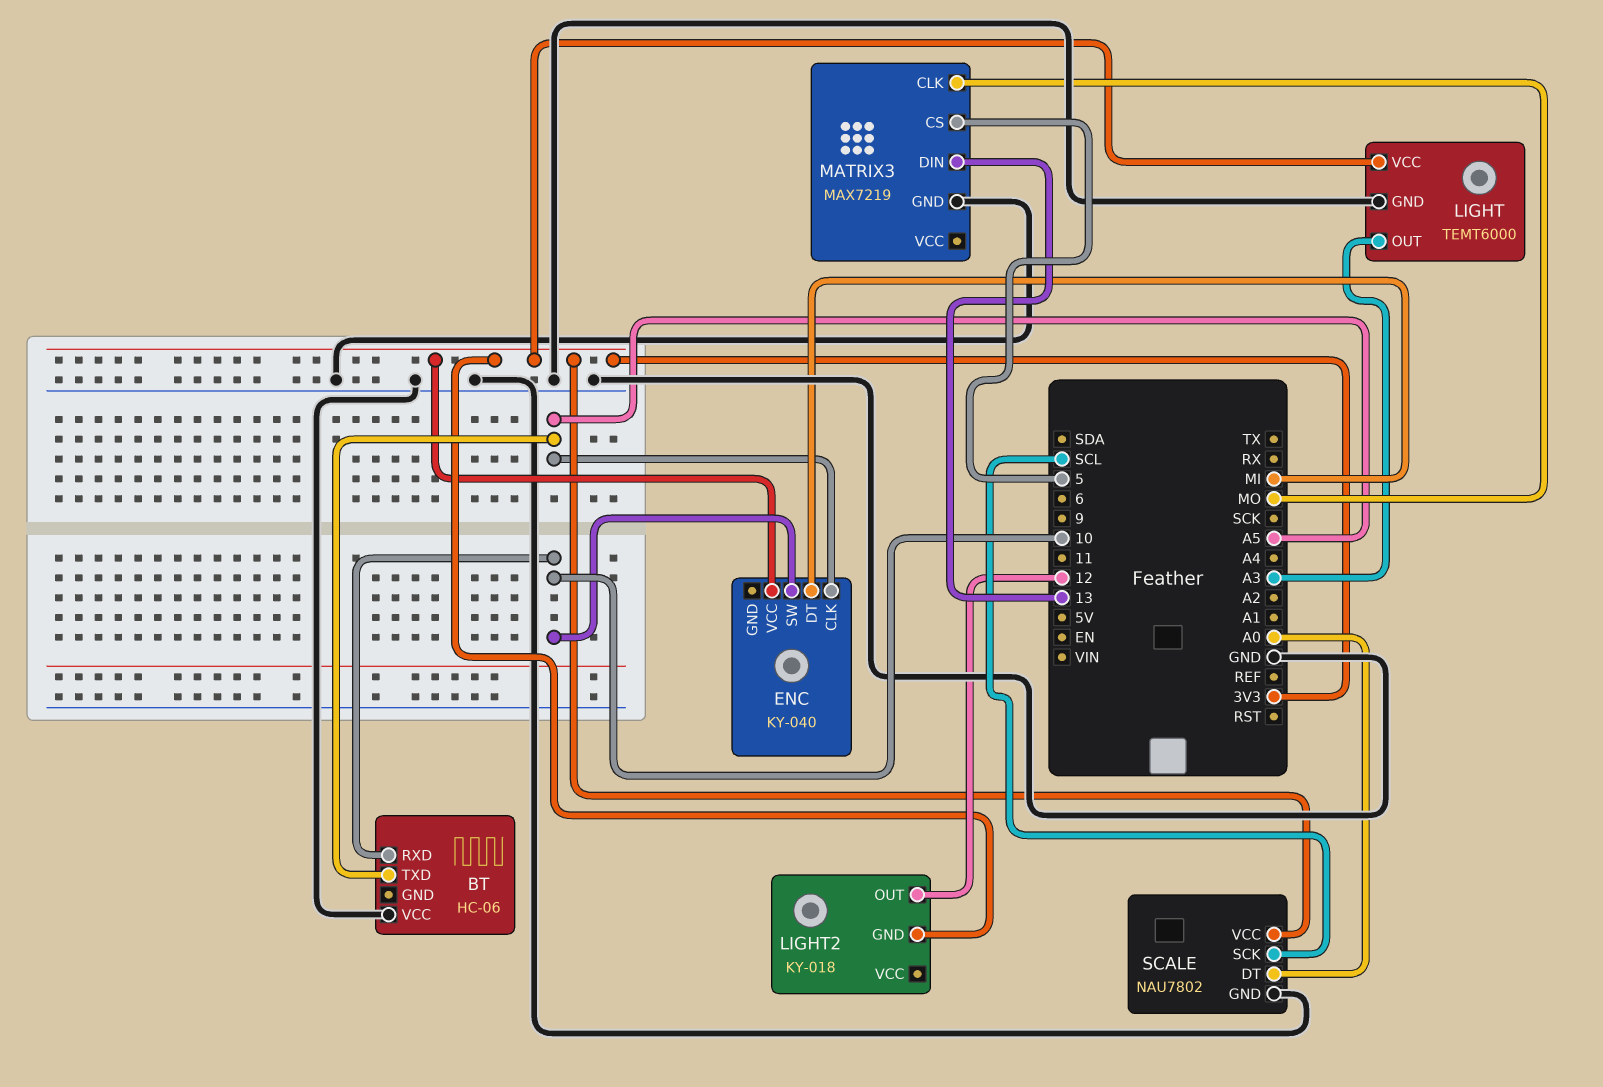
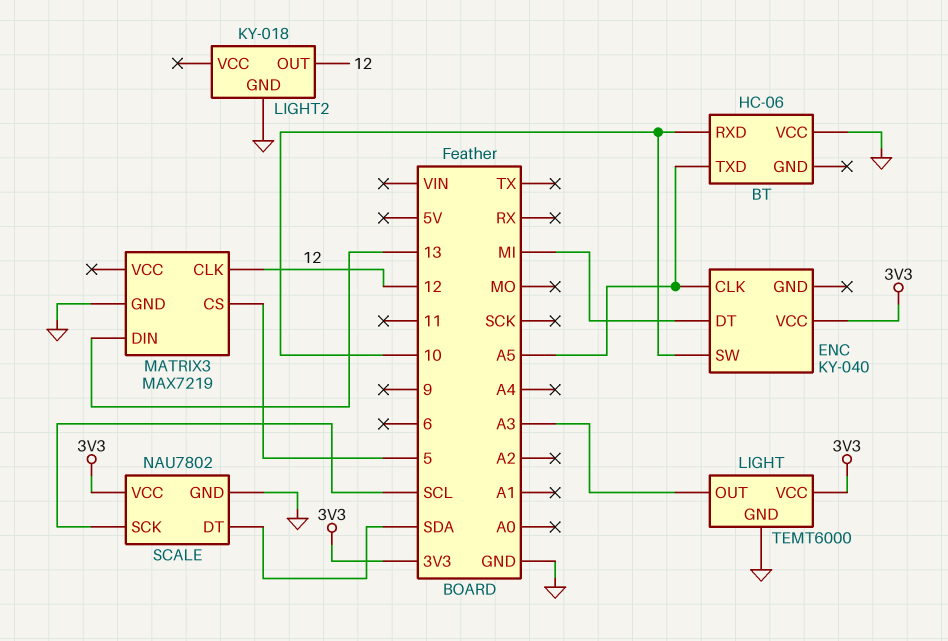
LIGHT2 pin GND: 3V3 -> GND
MATRIX3 pin CLK: MO -> 12
SCALE pin DT: A0 -> SDA

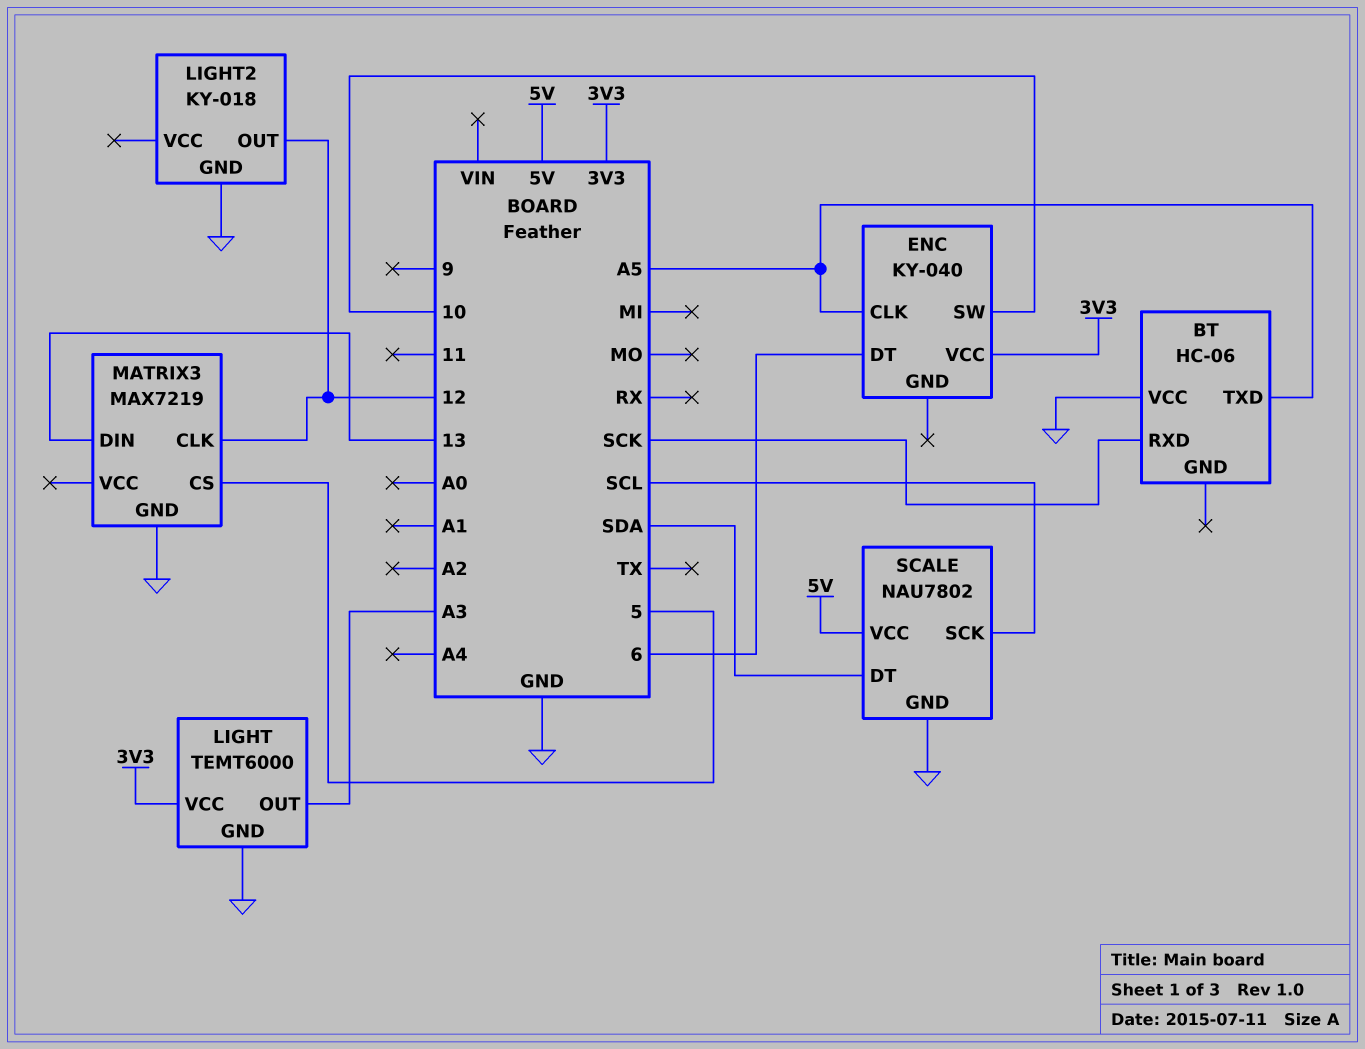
BT pin RXD: 10 -> SCK
ENC pin DT: MI -> 6
SCALE pin VCC: 3V3 -> 5V

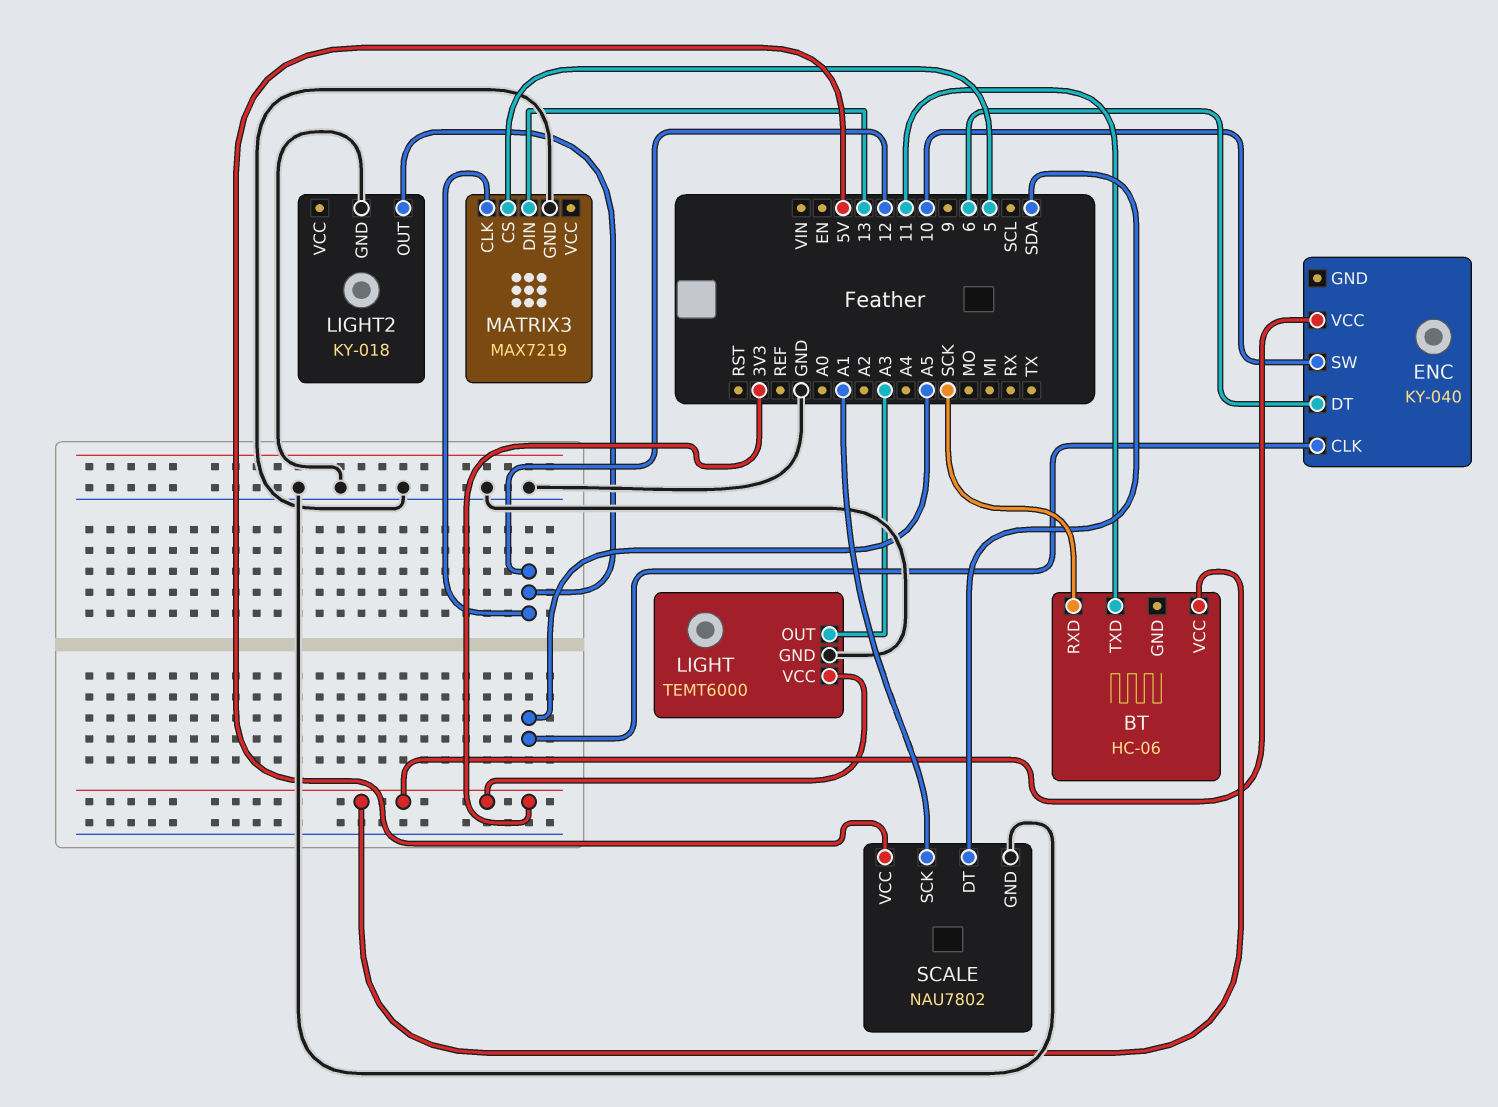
BT pin TXD: A5 -> 11
BT pin VCC: GND -> 3V3
SCALE pin SCK: SCL -> A1

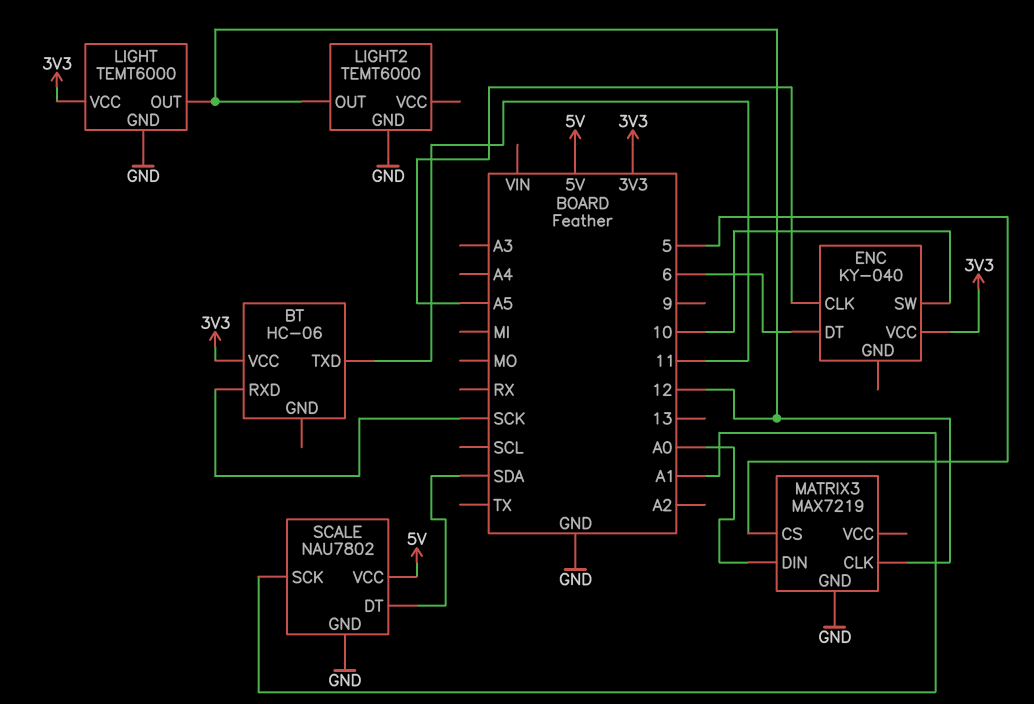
LIGHT pin OUT: A3 -> 12
LIGHT2: KY-018 -> TEMT6000
MATRIX3 pin DIN: 13 -> A0

